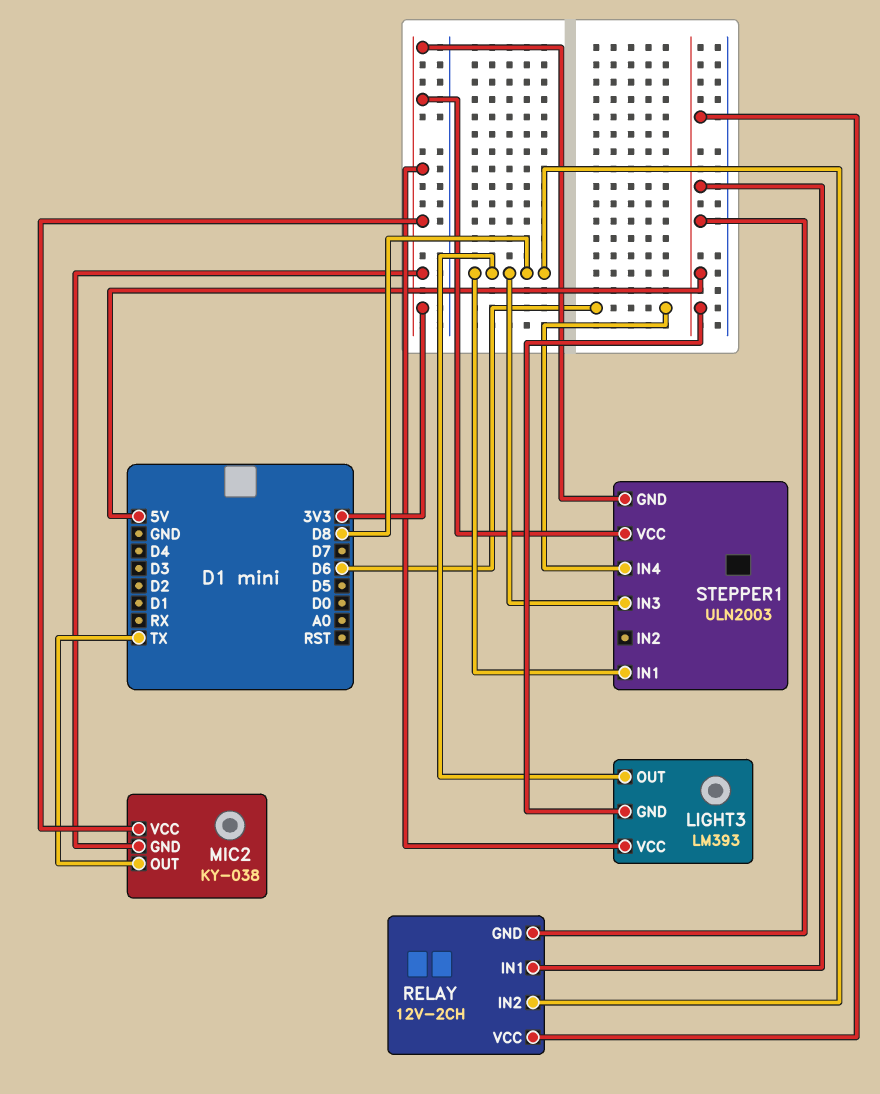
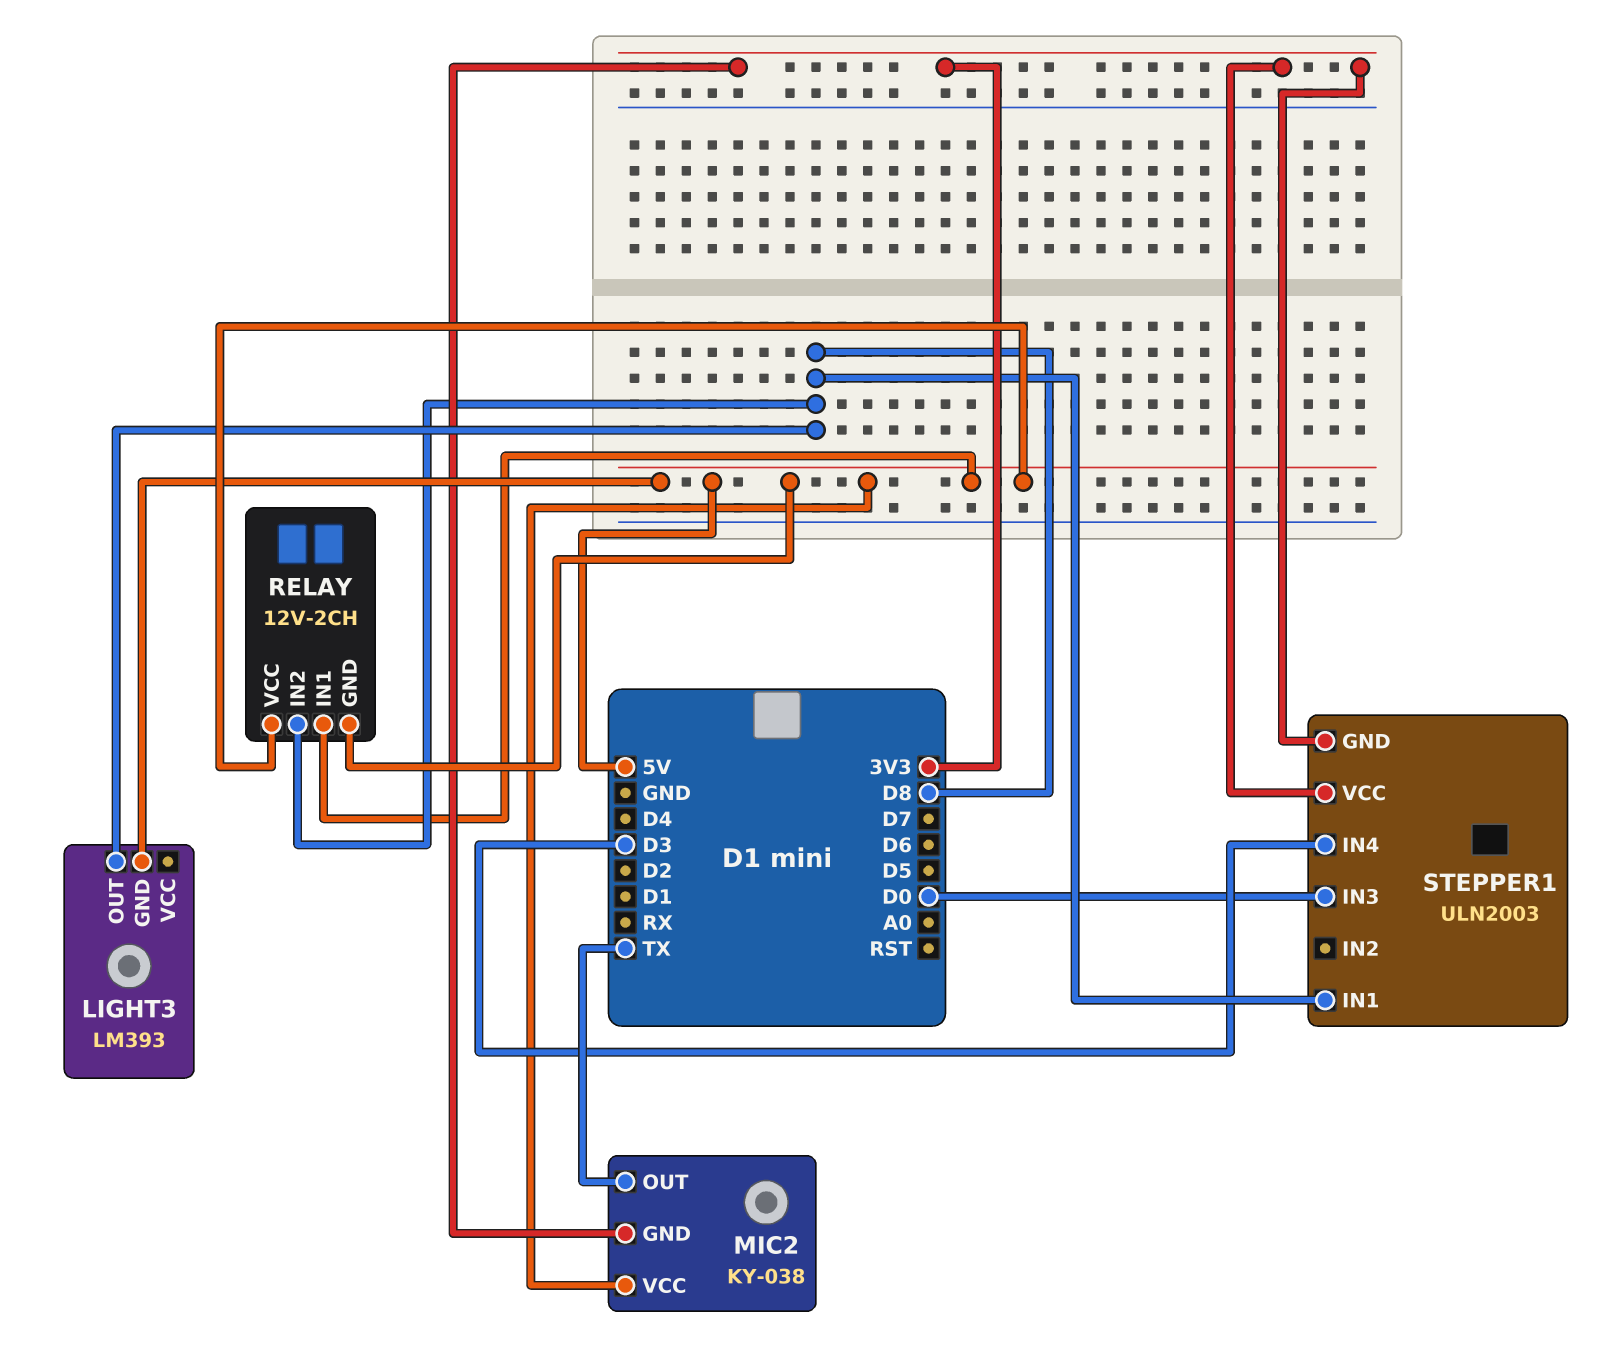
LIGHT3 pin VCC: 3V3 -> none
MIC2 pin VCC: 3V3 -> 5V
STEPPER1 pin IN3: D8 -> D0
STEPPER1 pin IN4: D6 -> D3

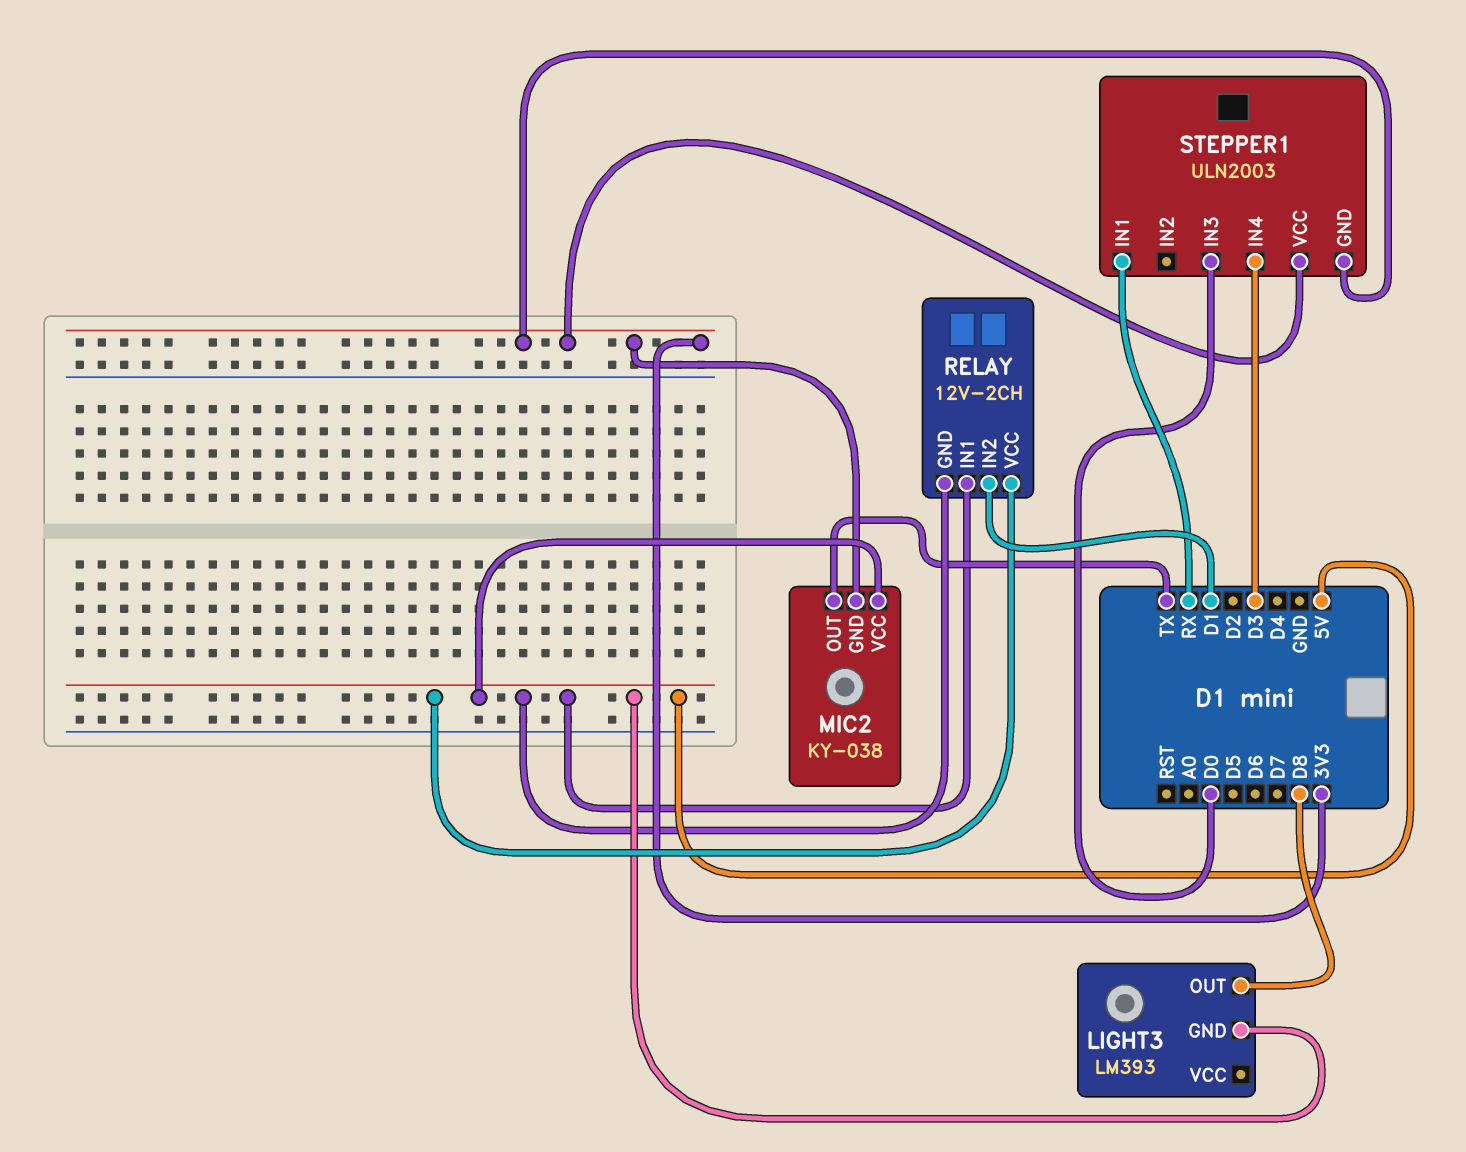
RELAY pin IN2: D8 -> D1
STEPPER1 pin IN1: D8 -> RX

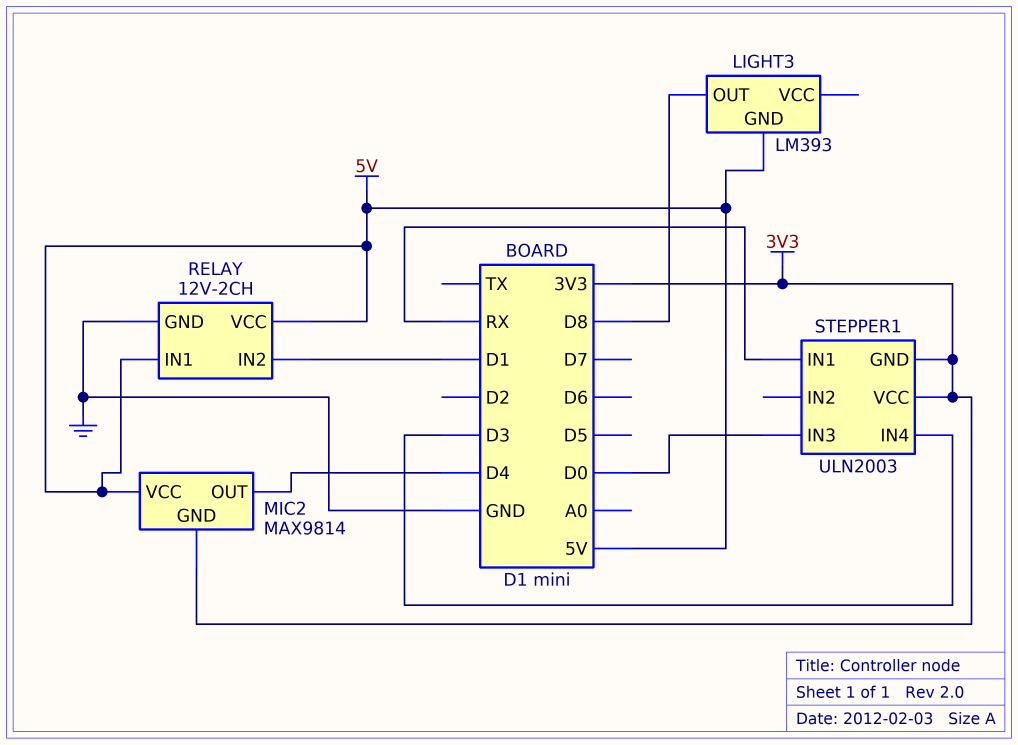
MIC2: KY-038 -> MAX9814
MIC2 pin OUT: TX -> D4
RELAY pin GND: 5V -> GND

